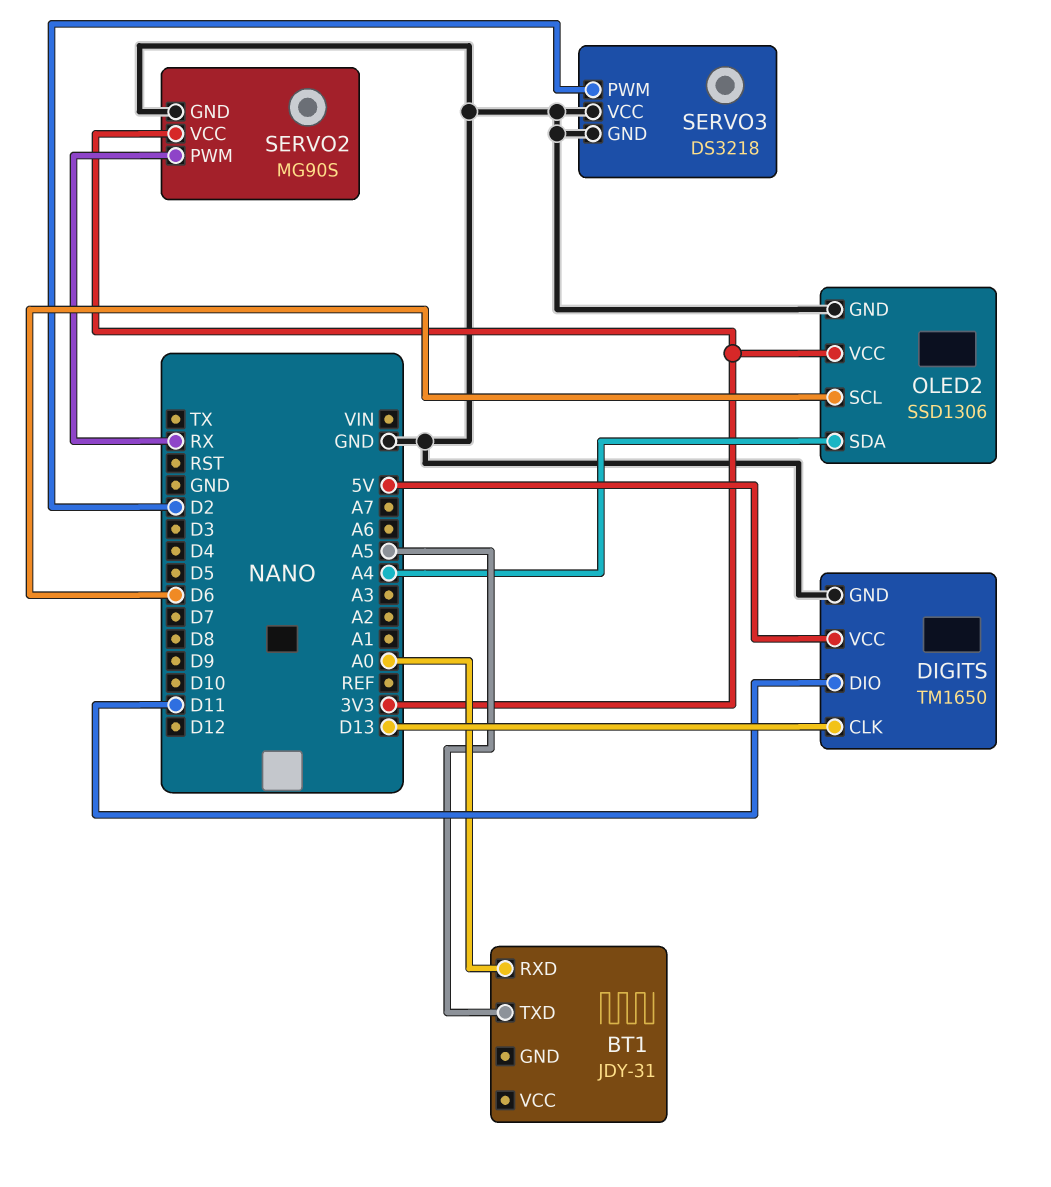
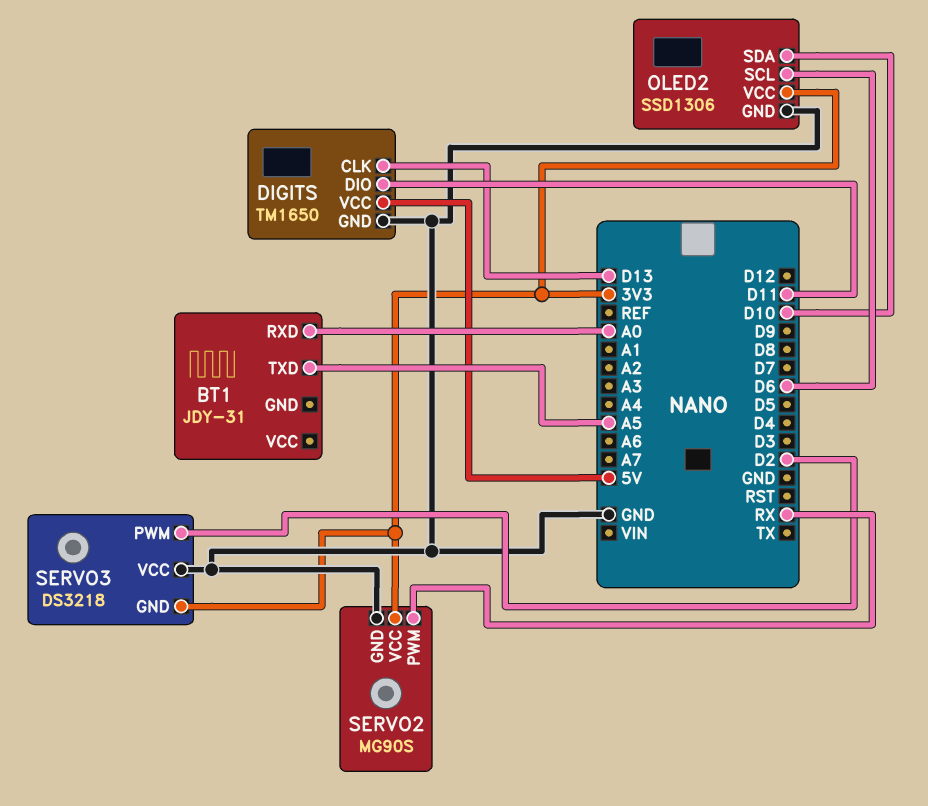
OLED2 pin SDA: A4 -> D10
SERVO3 pin GND: GND -> 3V3

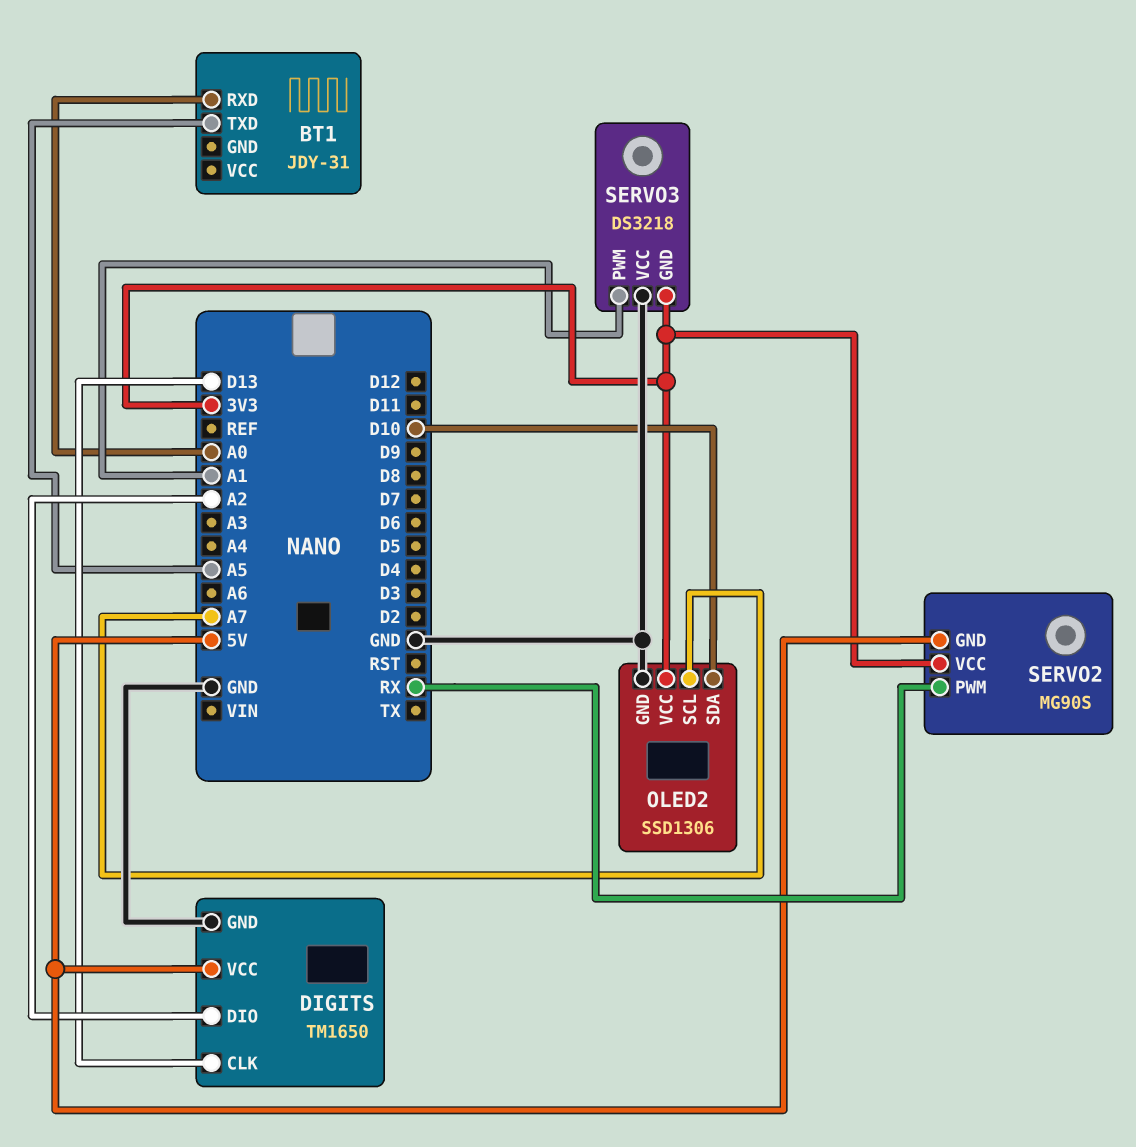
DIGITS pin DIO: D11 -> A2
OLED2 pin SCL: D6 -> A7
SERVO2 pin GND: GND -> 5V
SERVO3 pin PWM: D2 -> A1

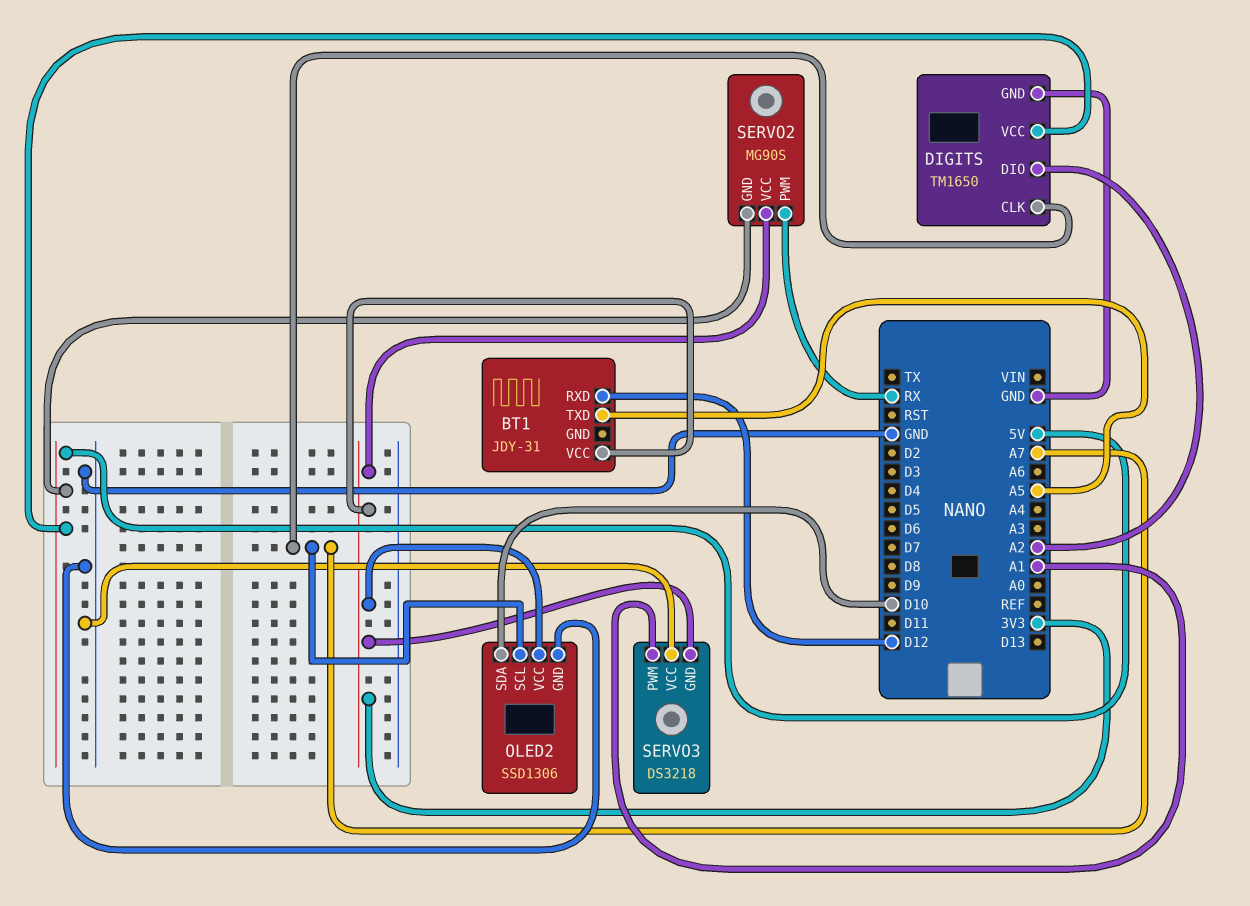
BT1 pin RXD: A0 -> D12
BT1 pin VCC: none -> 3V3
DIGITS pin CLK: D13 -> A7

